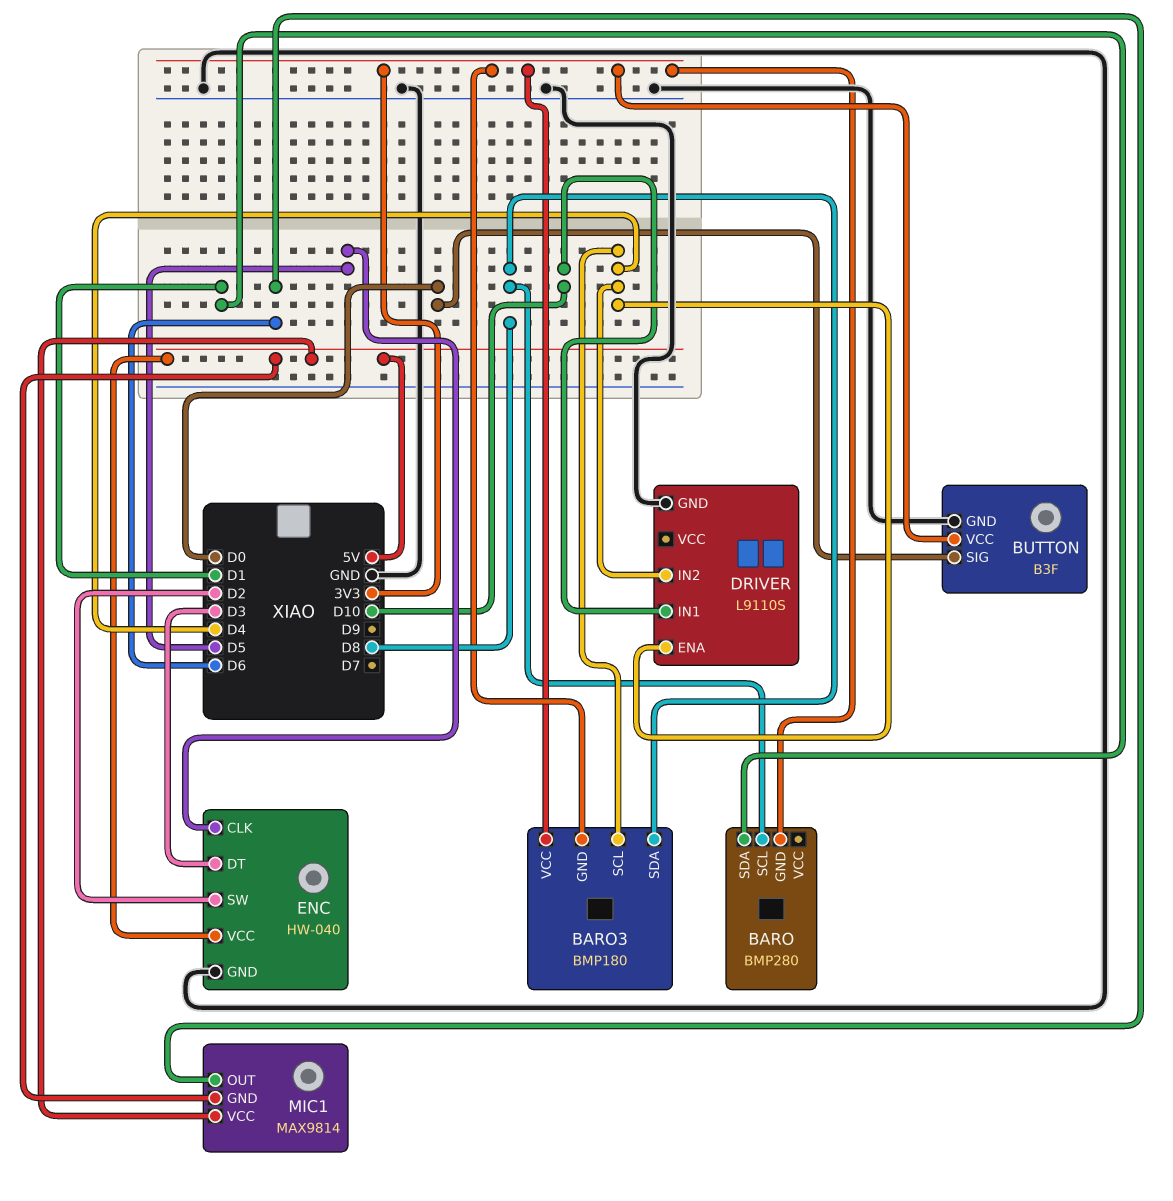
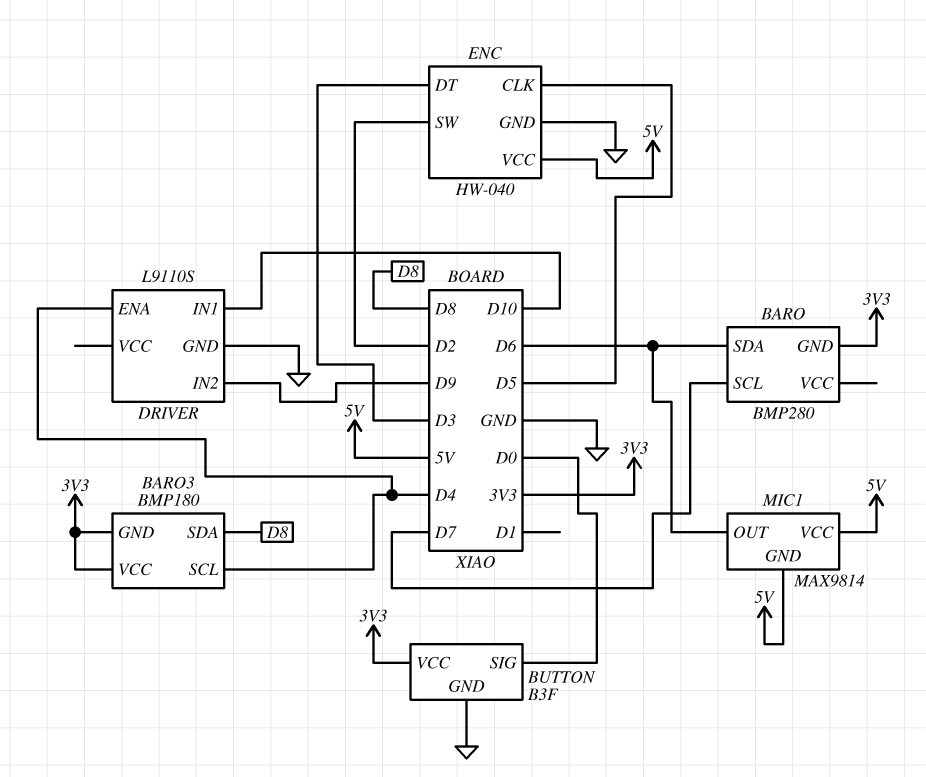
BARO pin SCL: D8 -> D7
BARO pin SDA: D1 -> D6
DRIVER pin IN2: D4 -> D9

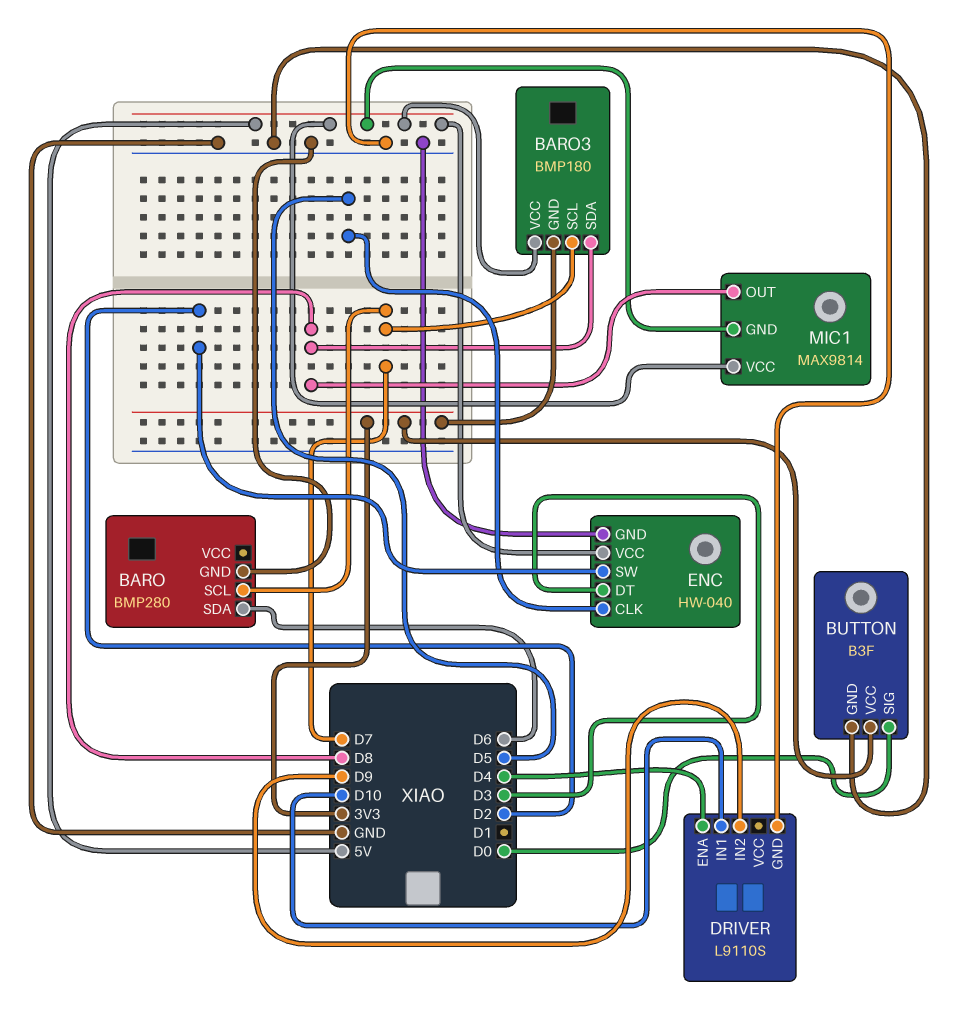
BARO pin GND: 3V3 -> GND
BARO3 pin SCL: D4 -> D7
BARO3 pin VCC: 3V3 -> 5V
MIC1 pin OUT: D6 -> D8

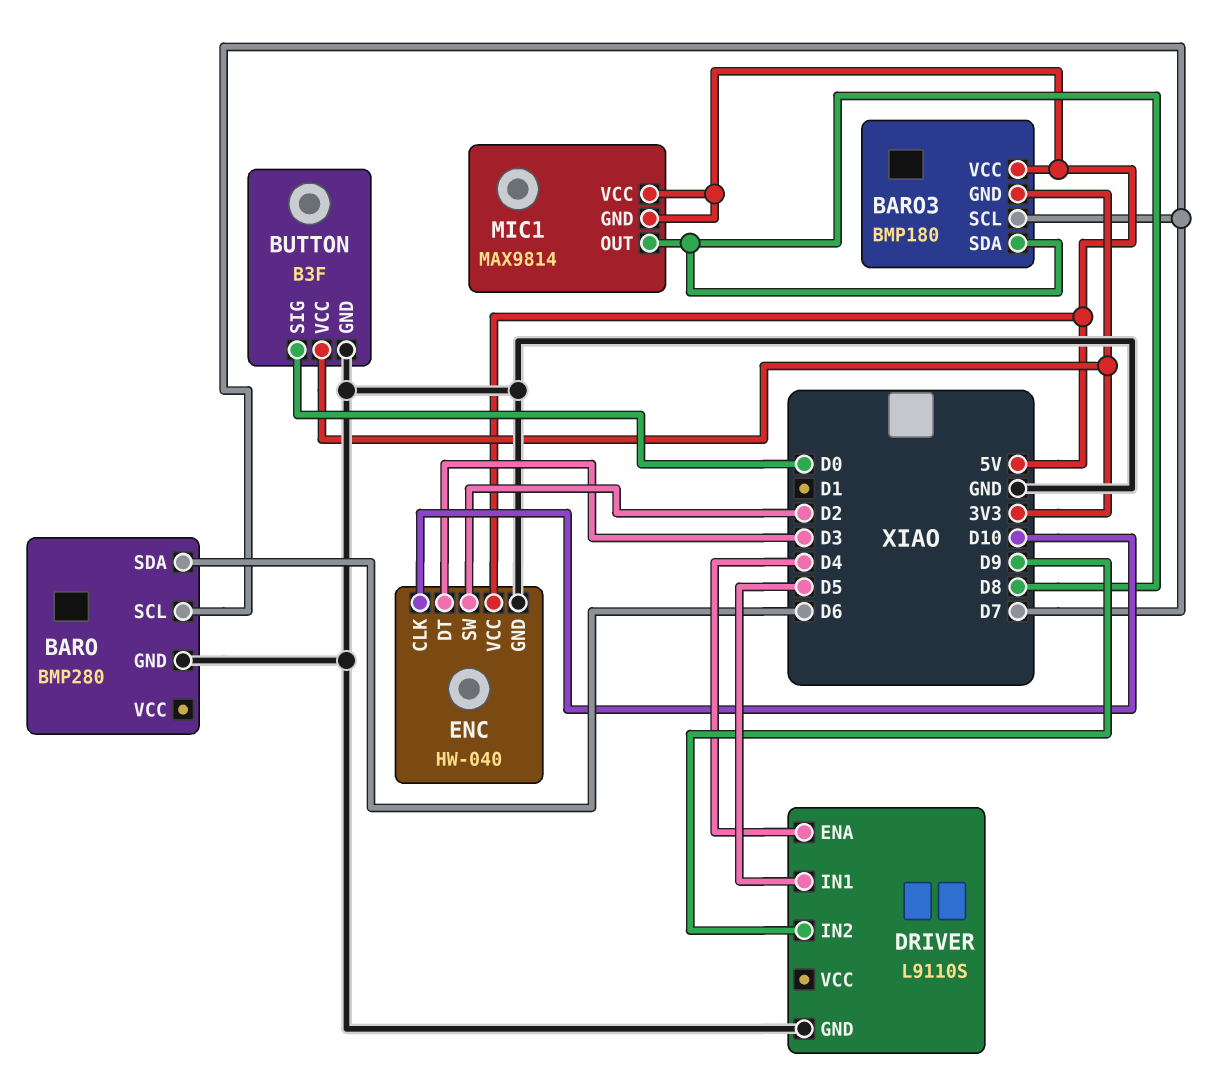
DRIVER pin IN1: D10 -> D5
ENC pin CLK: D5 -> D10

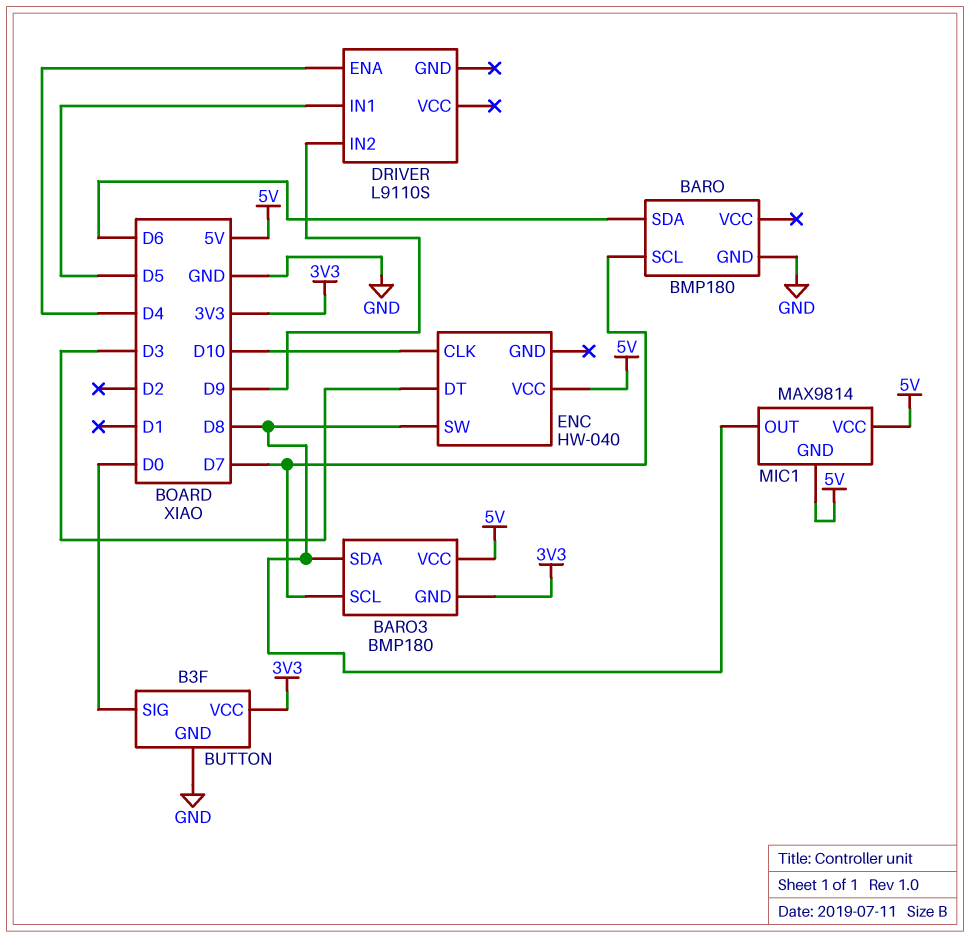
BARO: BMP280 -> BMP180
DRIVER pin GND: GND -> none
ENC pin GND: GND -> none
ENC pin SW: D2 -> D8

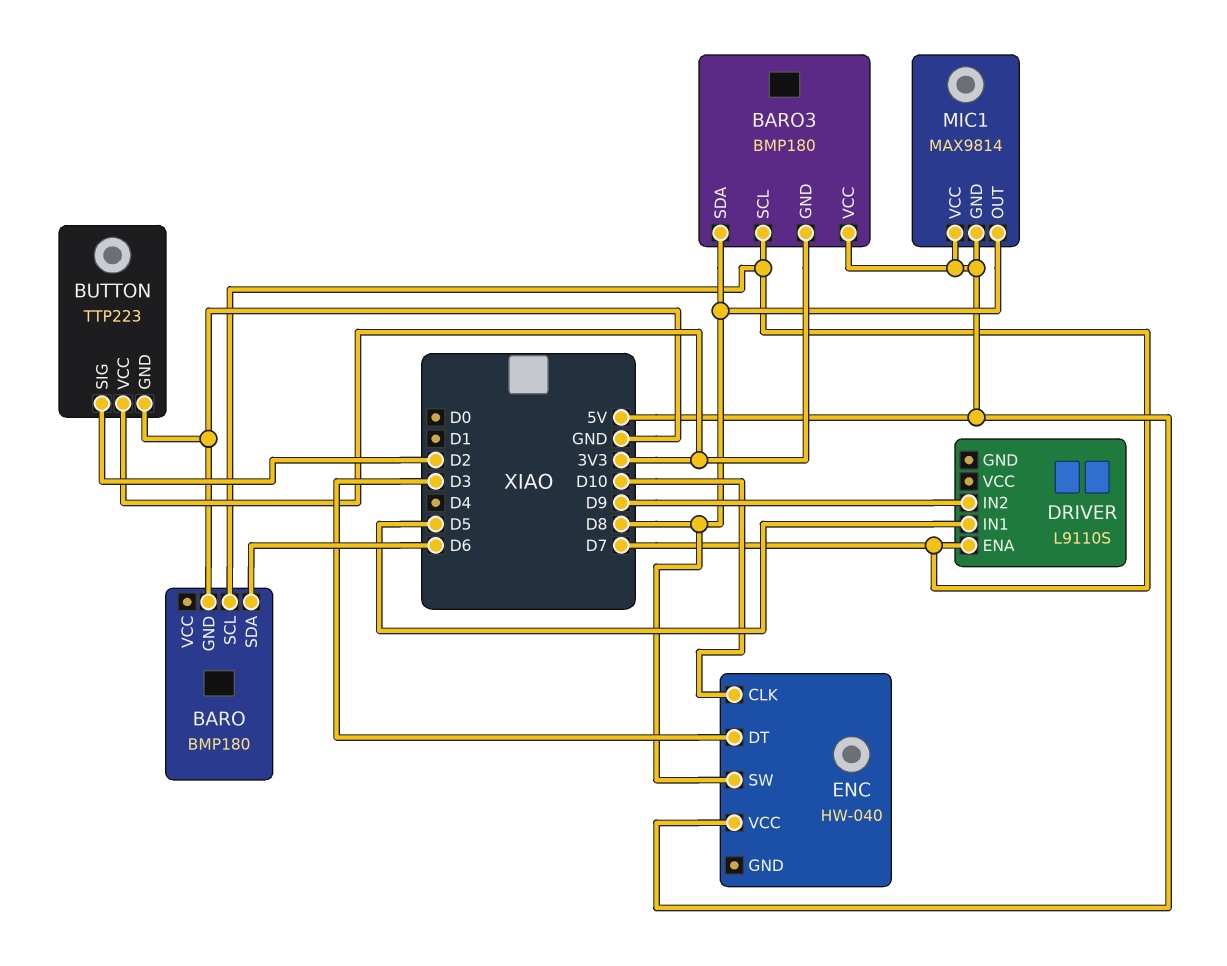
BUTTON: B3F -> TTP223
BUTTON pin SIG: D0 -> D2
DRIVER pin ENA: D4 -> D7

